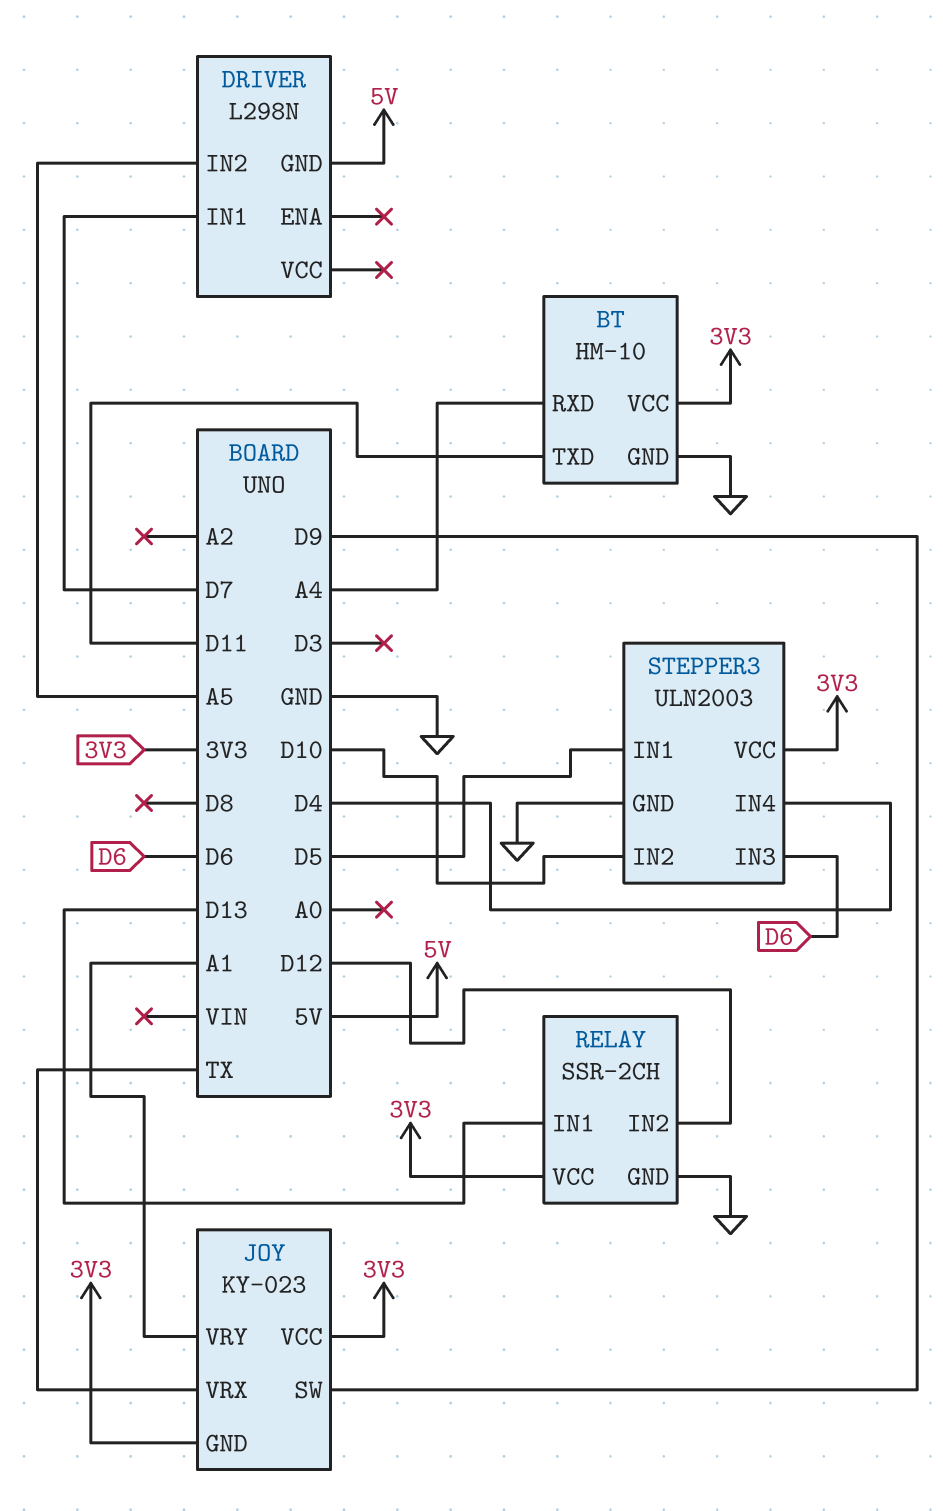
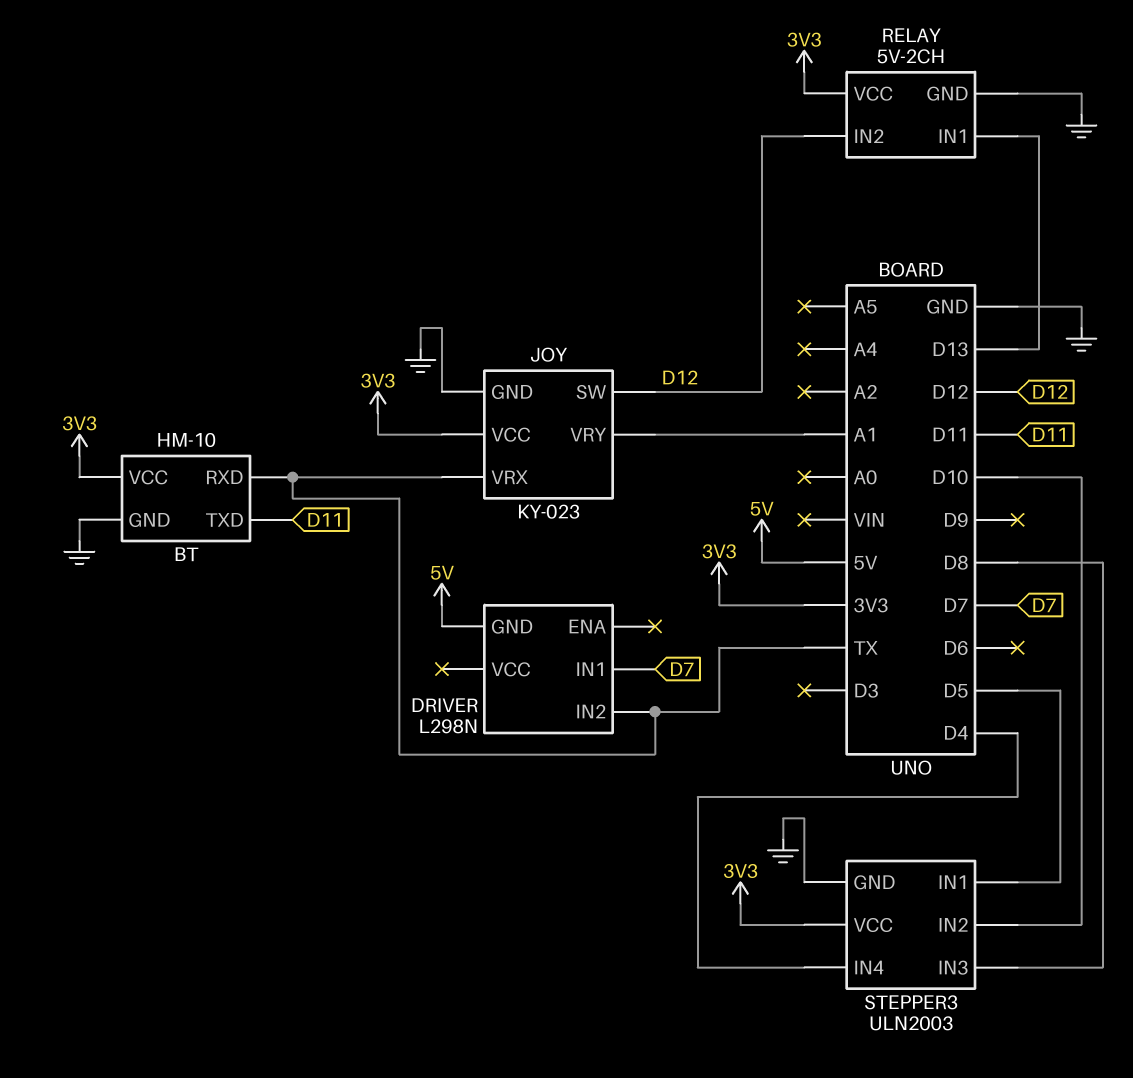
BT pin RXD: A4 -> TX
DRIVER pin IN2: A5 -> TX
JOY pin GND: 3V3 -> GND
JOY pin SW: D9 -> D12
RELAY: SSR-2CH -> 5V-2CH
STEPPER3 pin IN3: D6 -> D8

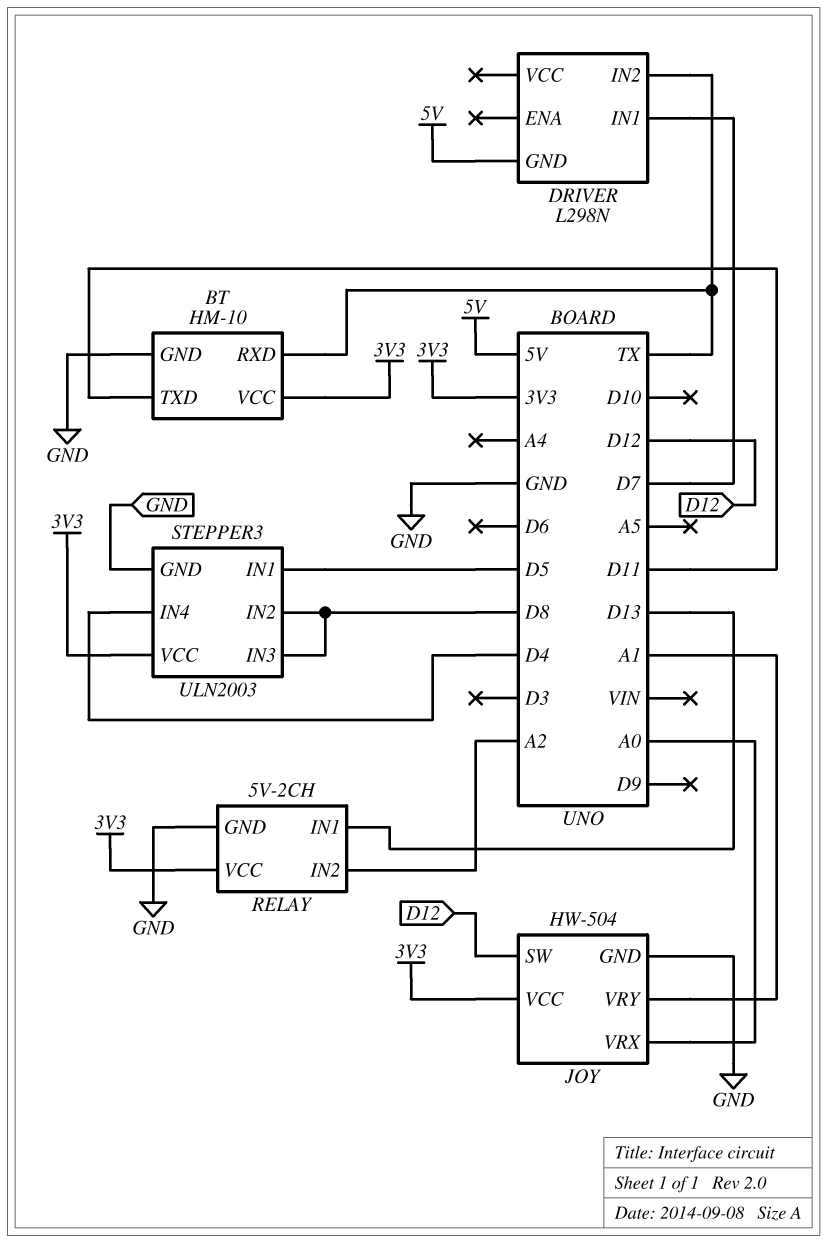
JOY: KY-023 -> HW-504
JOY pin VRX: TX -> A0
RELAY pin IN2: D12 -> A2
STEPPER3 pin IN2: D10 -> D8

